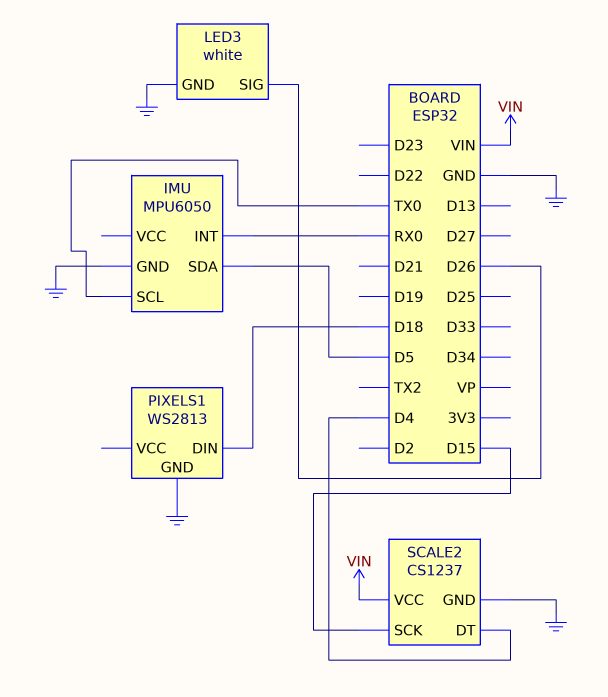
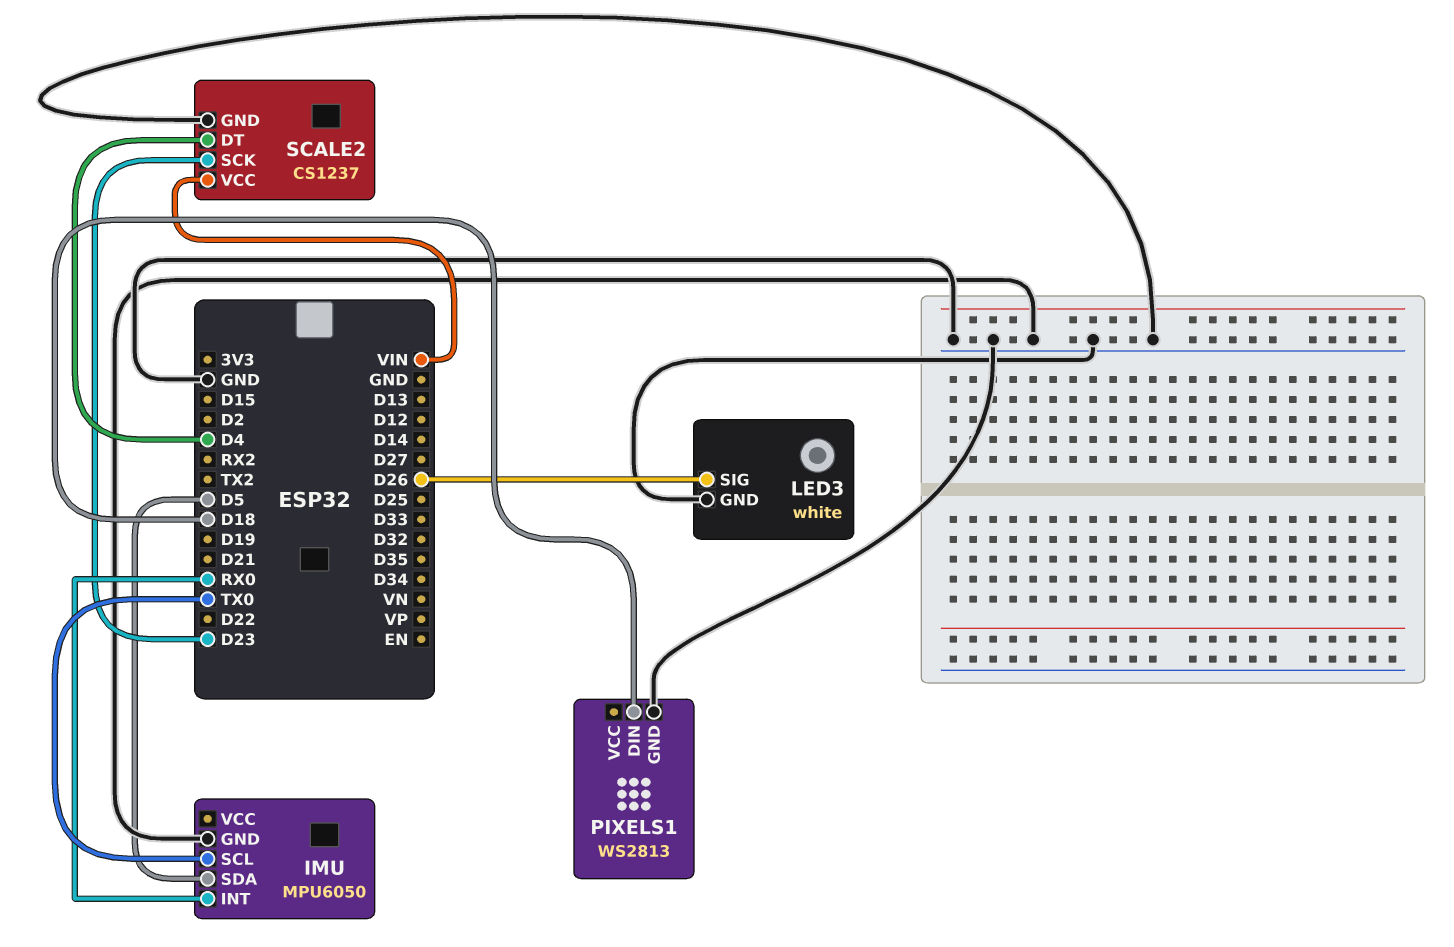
SCALE2 pin SCK: D15 -> D23

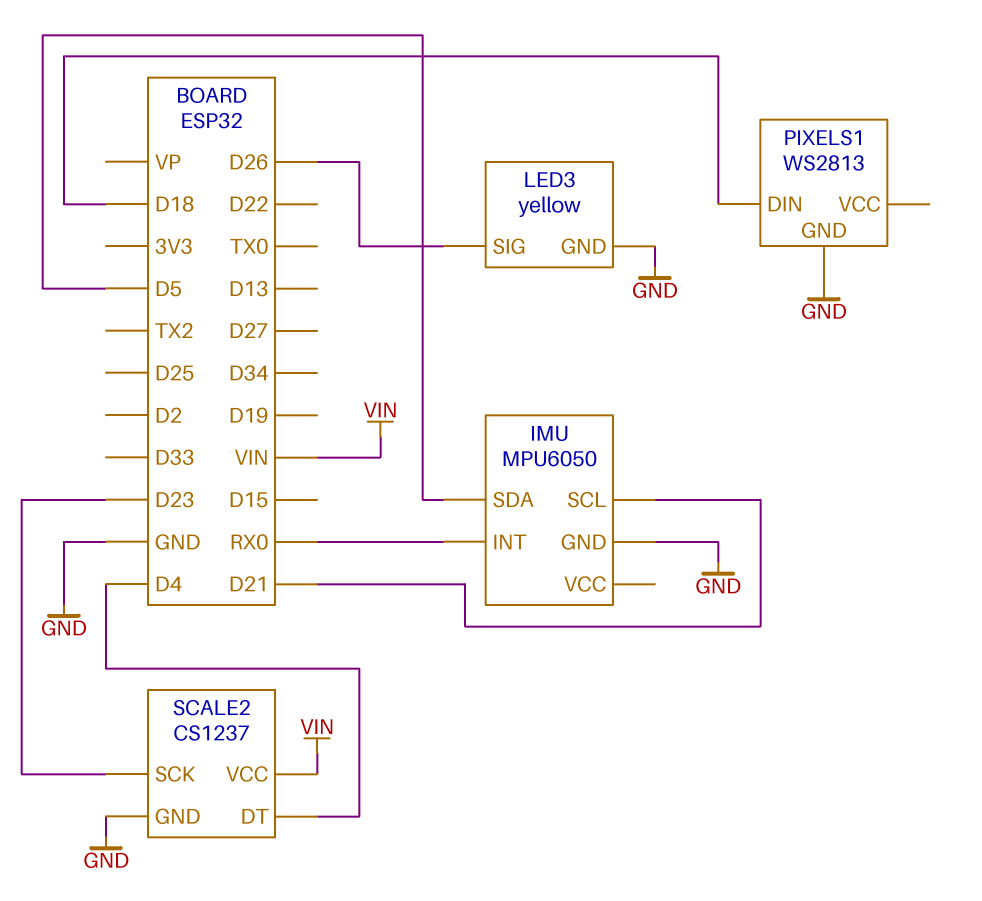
IMU pin SCL: TX0 -> D21
LED3: white -> yellow

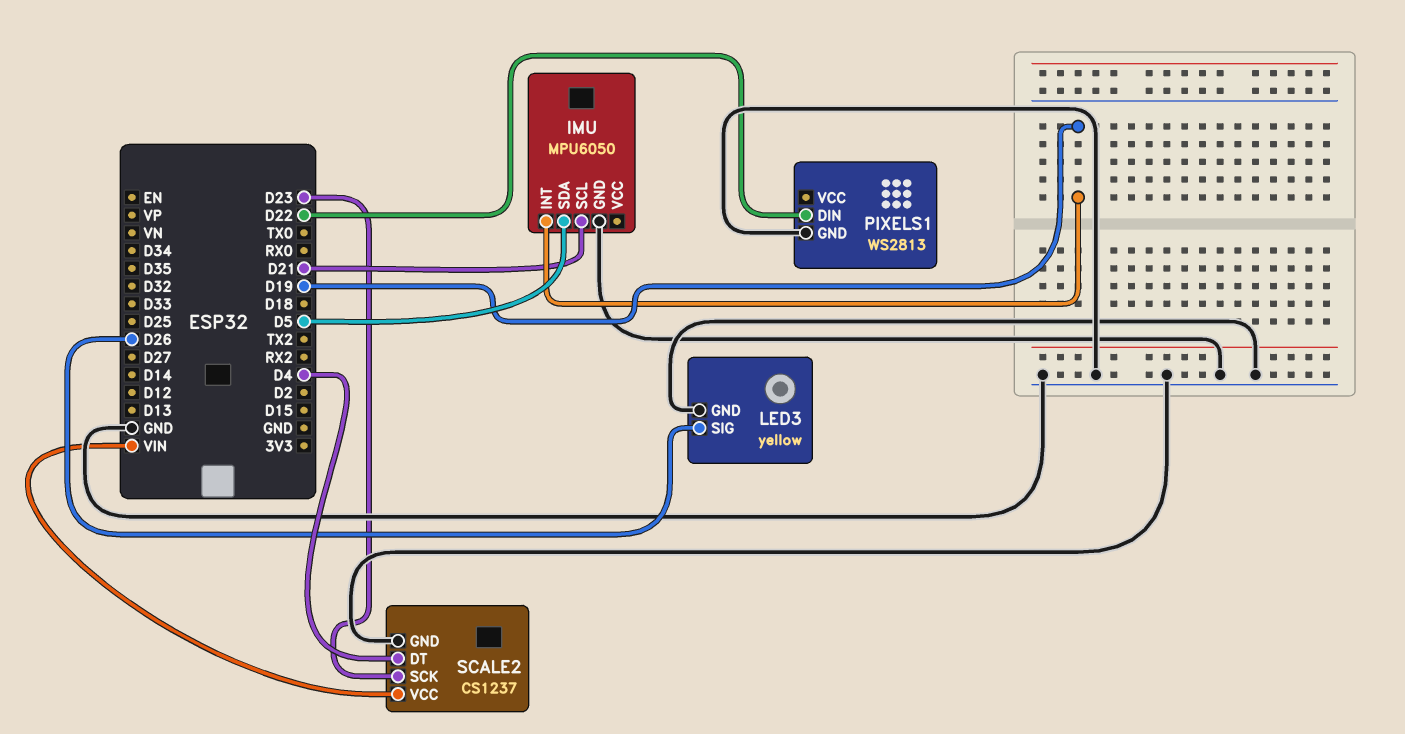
IMU pin INT: RX0 -> D19
PIXELS1 pin DIN: D18 -> D22

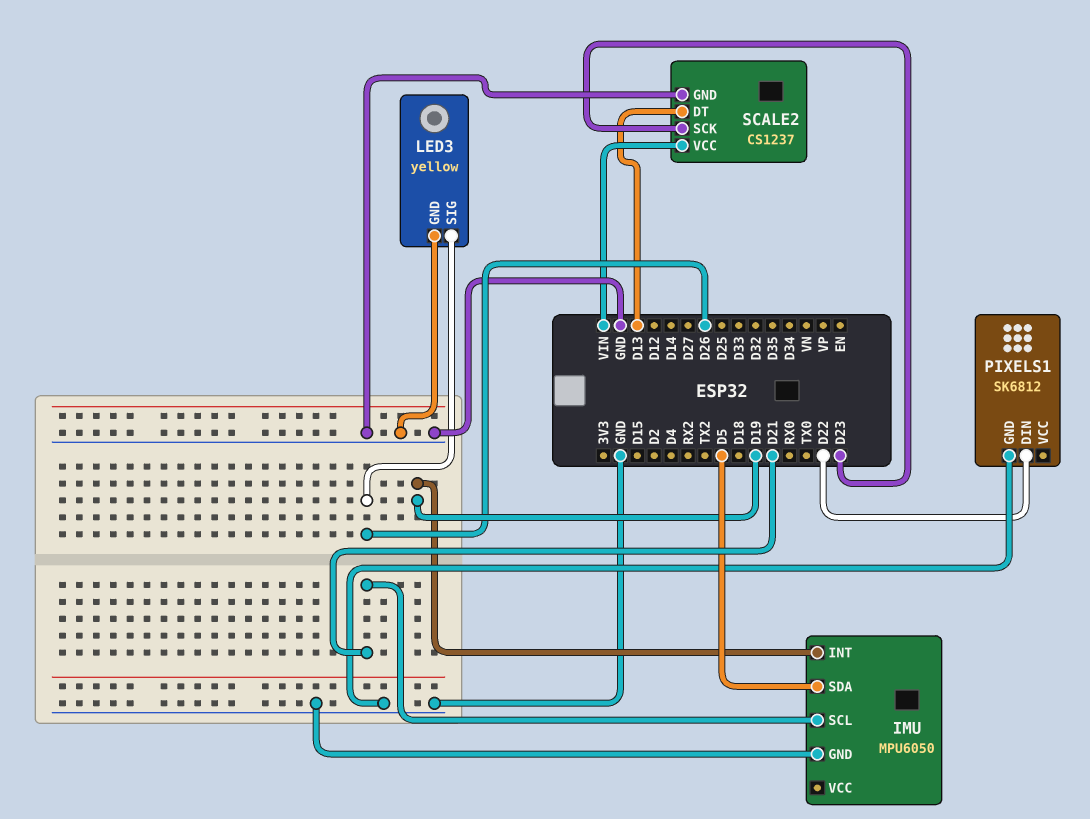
PIXELS1: WS2813 -> SK6812
SCALE2 pin DT: D4 -> D13

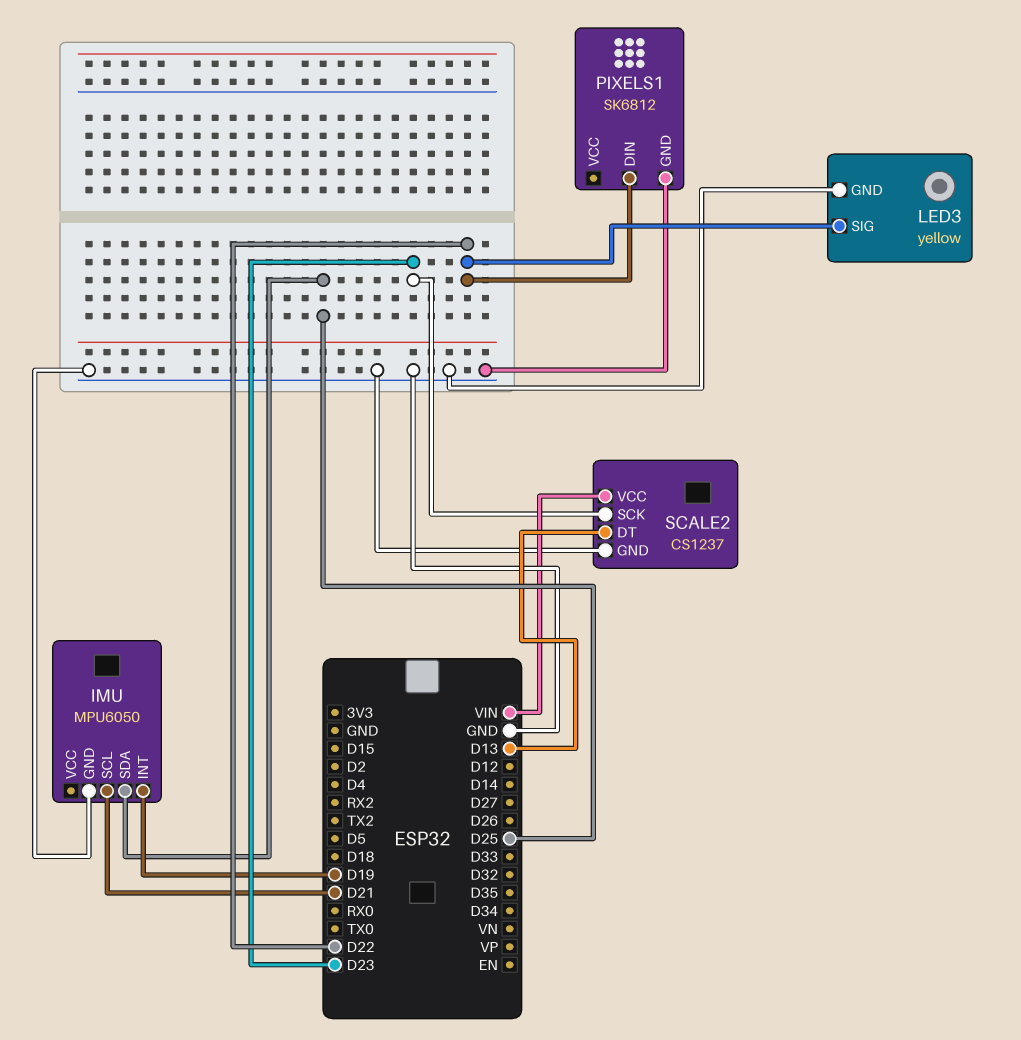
IMU pin SDA: D5 -> D25
LED3 pin SIG: D26 -> D22

